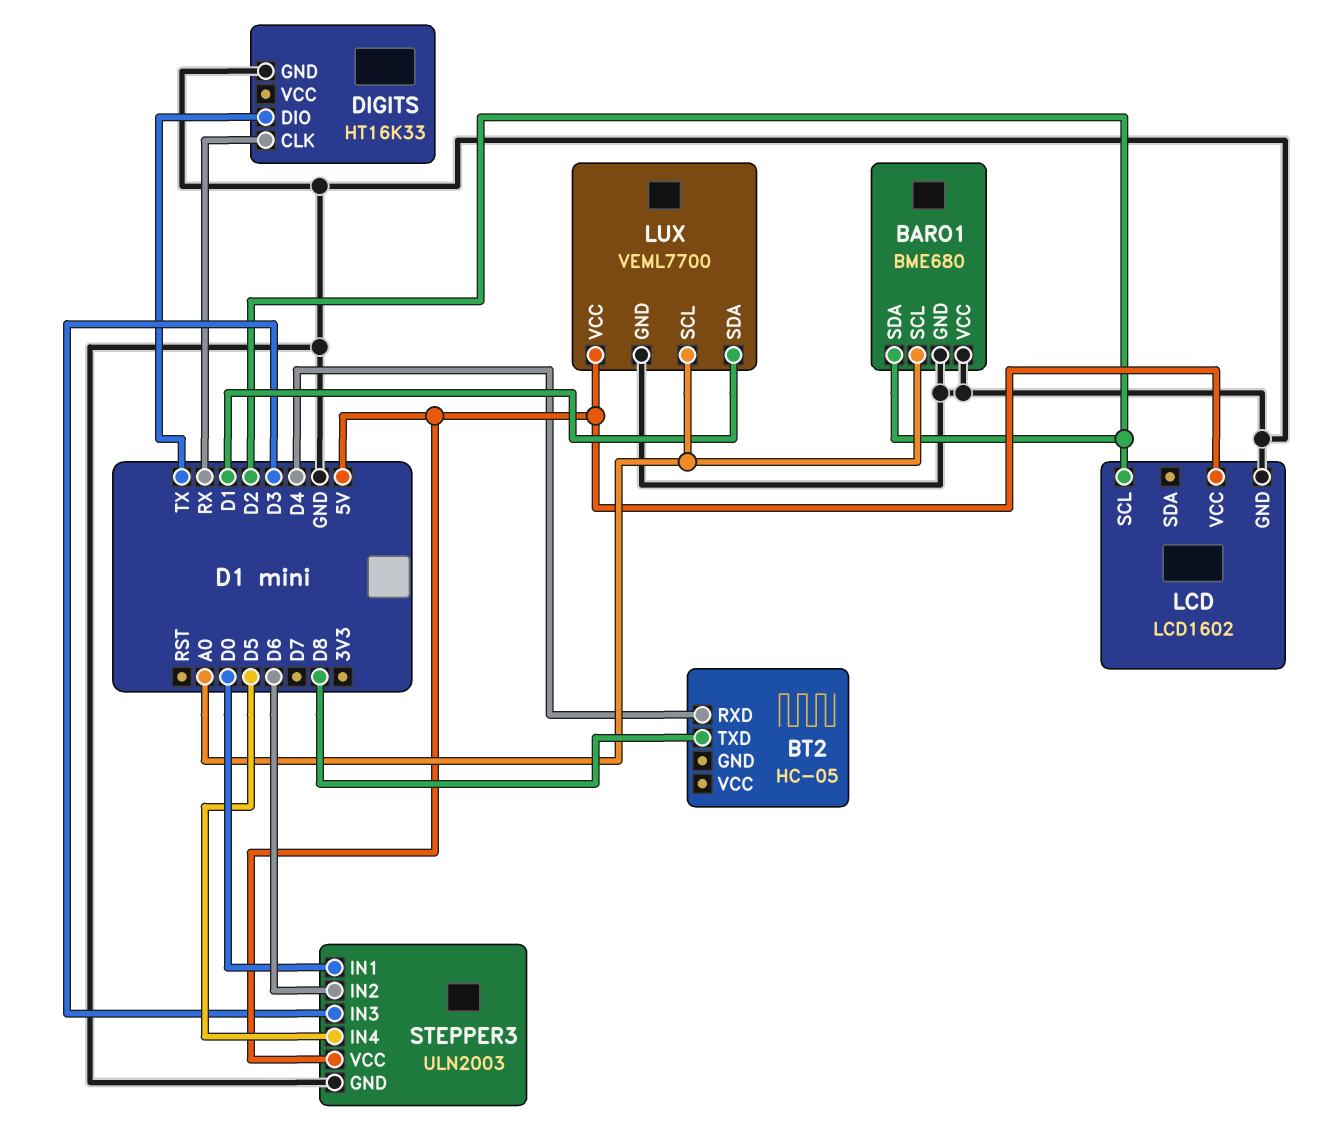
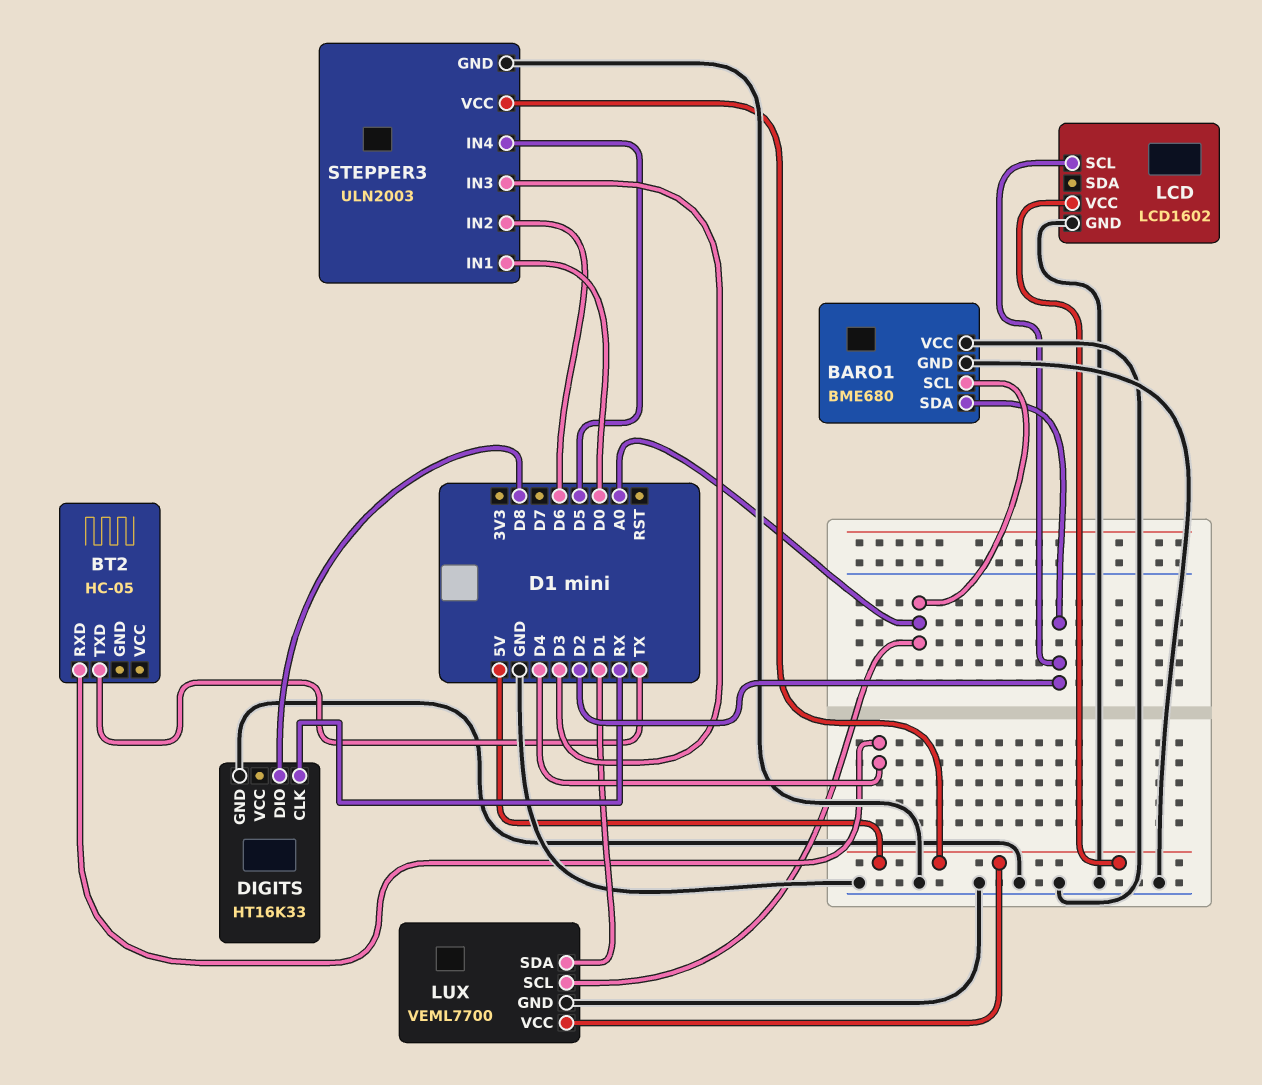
BT2 pin TXD: D8 -> TX
DIGITS pin DIO: TX -> D8

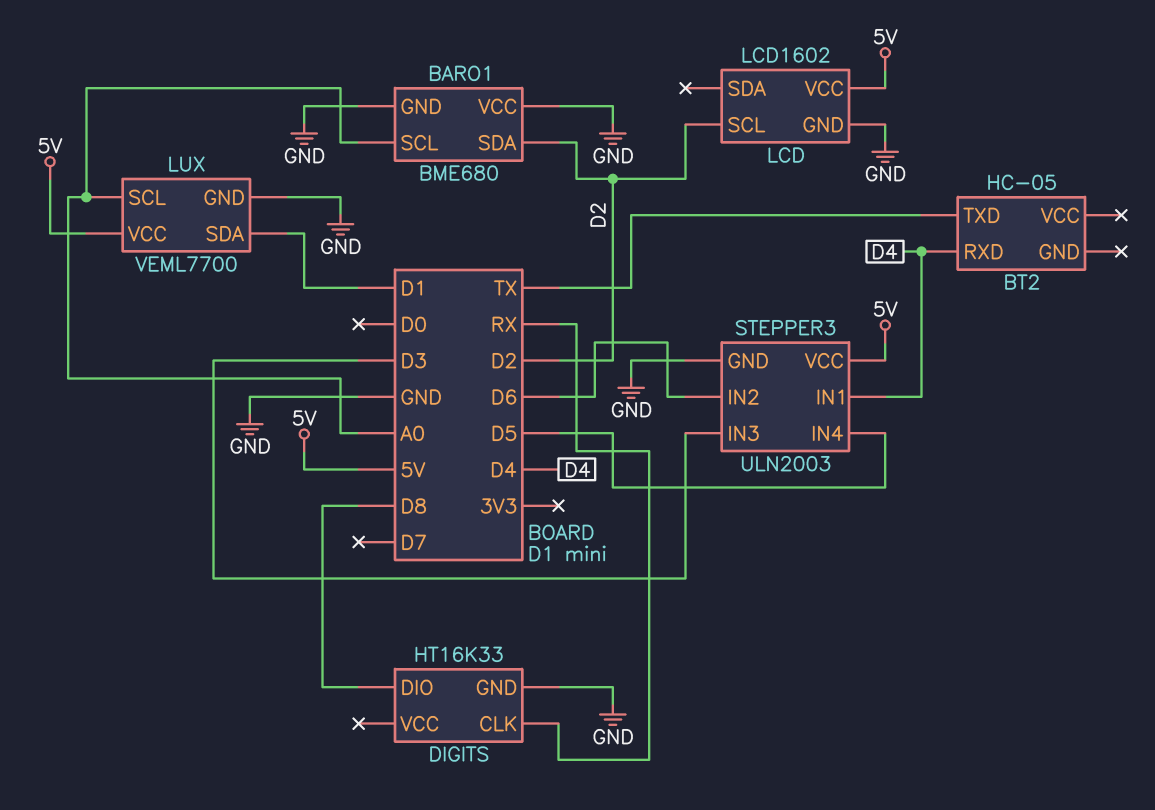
STEPPER3 pin IN1: D0 -> D4

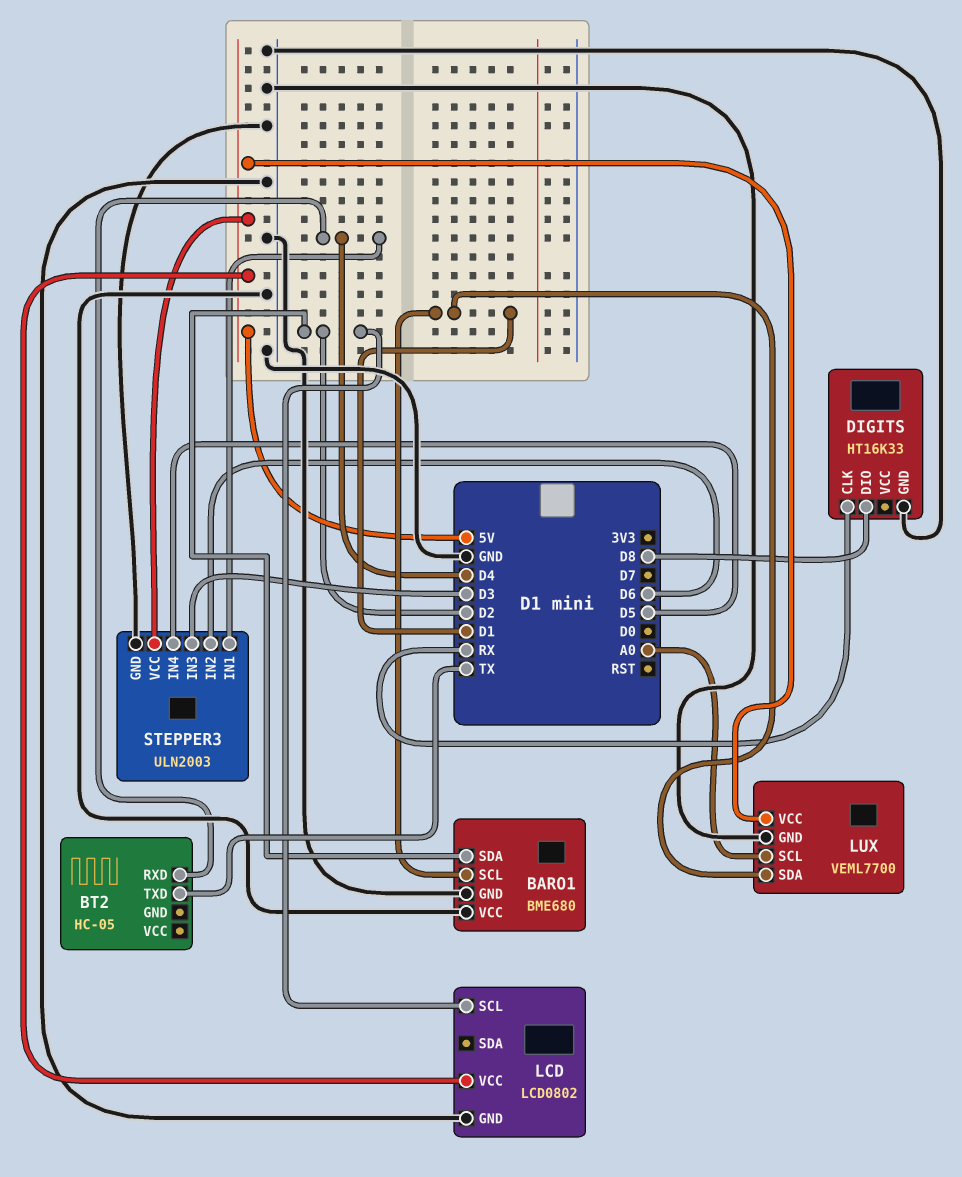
BARO1 pin SCL: A0 -> D1
LCD: LCD1602 -> LCD0802

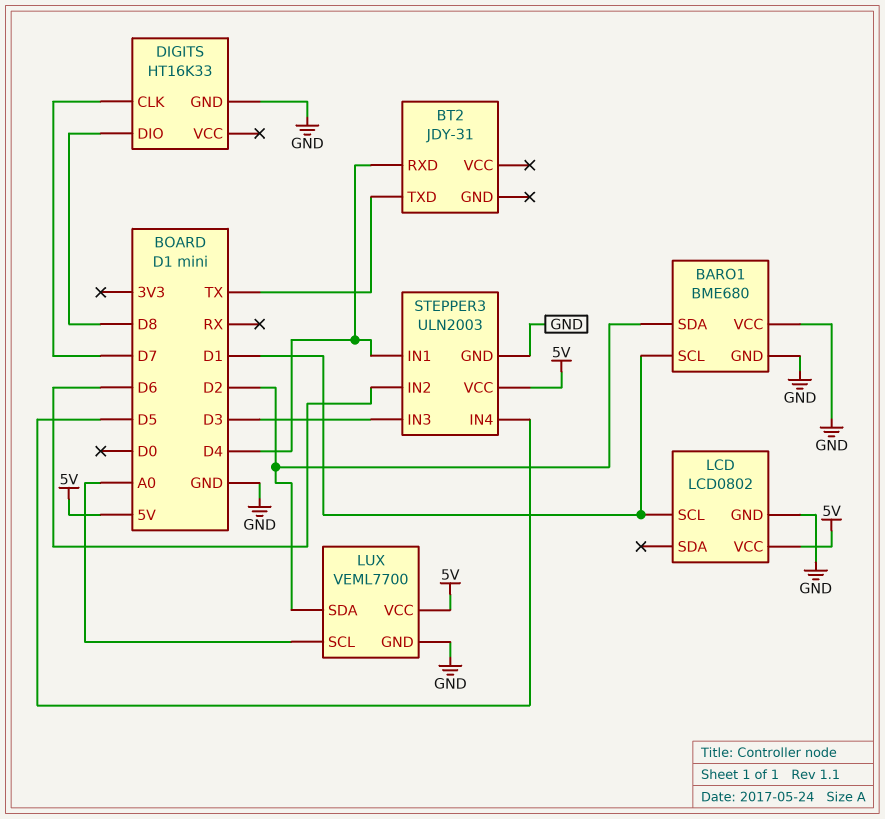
BT2: HC-05 -> JDY-31
DIGITS pin CLK: RX -> D7
LCD pin SCL: D2 -> D1
LUX pin SDA: D1 -> D2

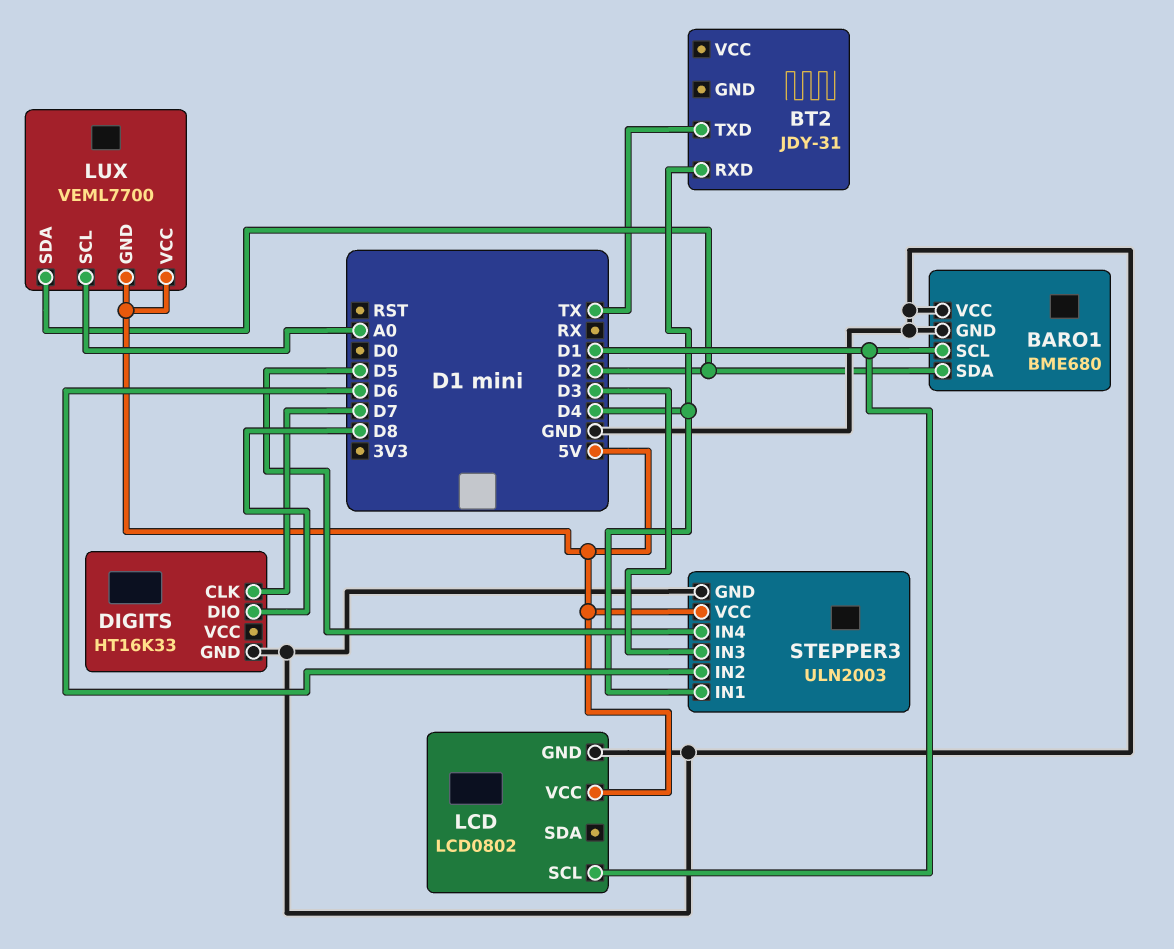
LUX pin GND: GND -> 5V

